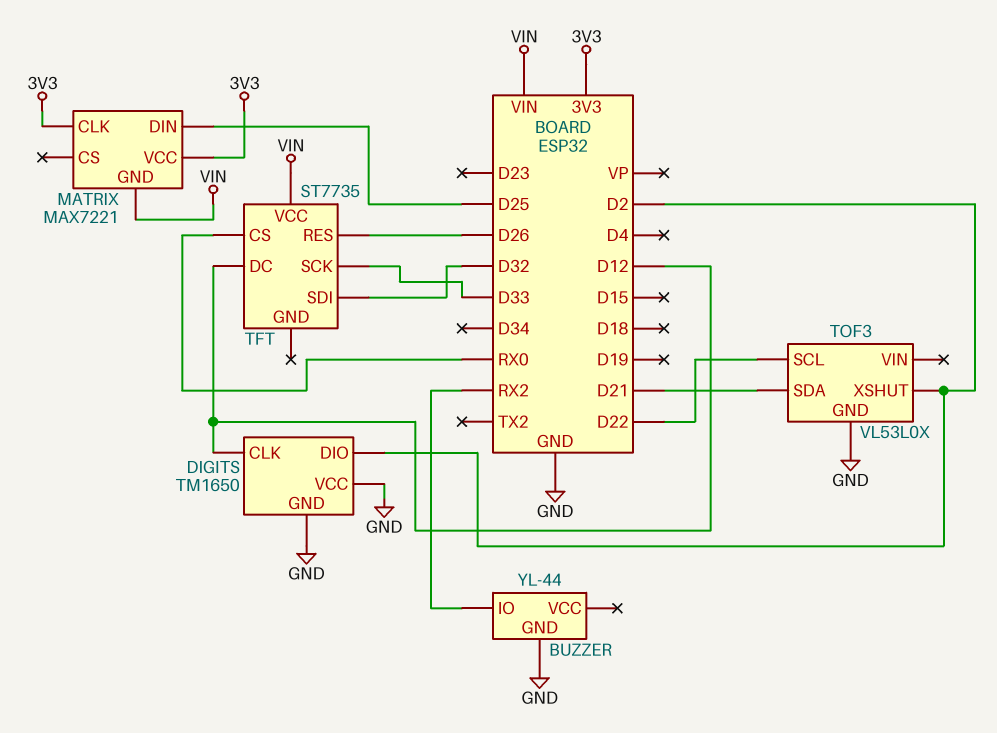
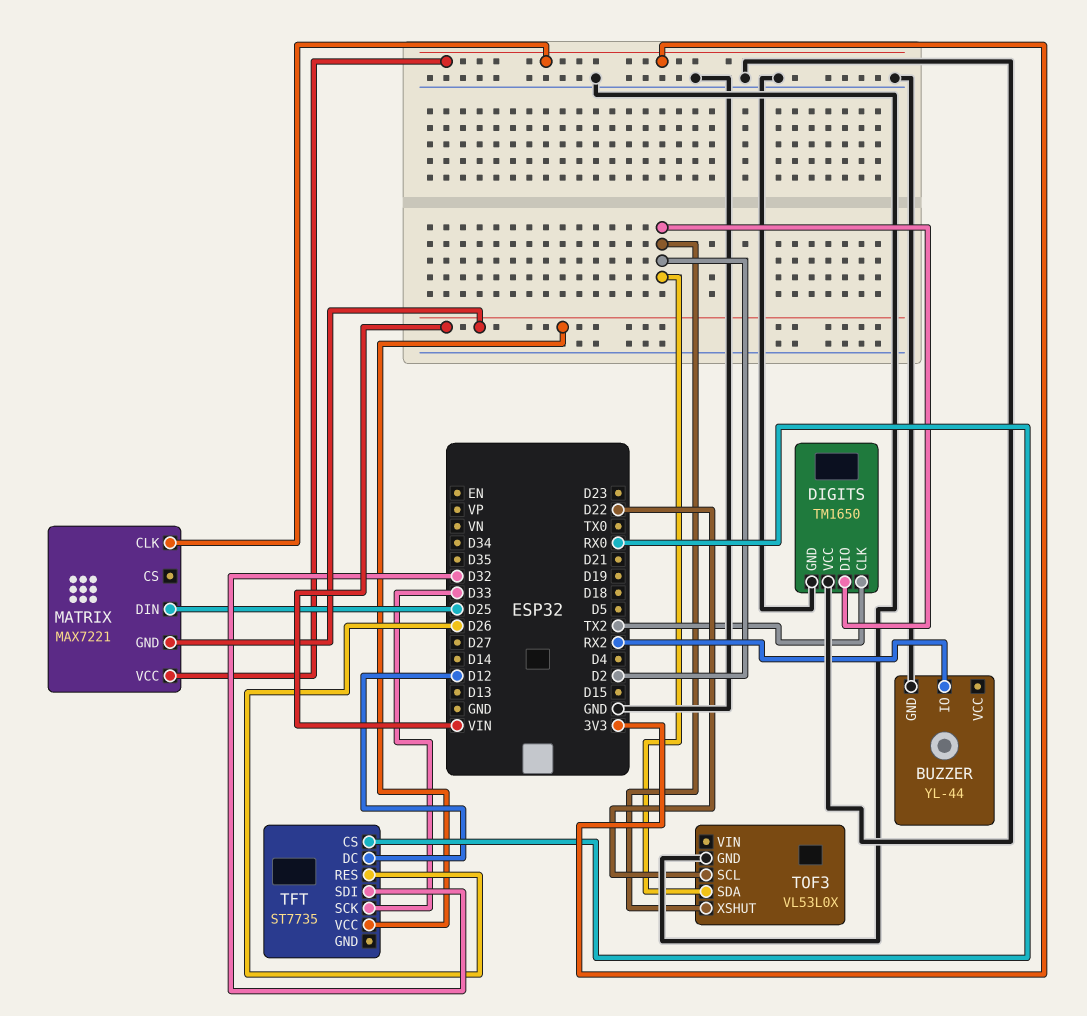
DIGITS pin CLK: D12 -> TX2
TOF3 pin SDA: D21 -> D2

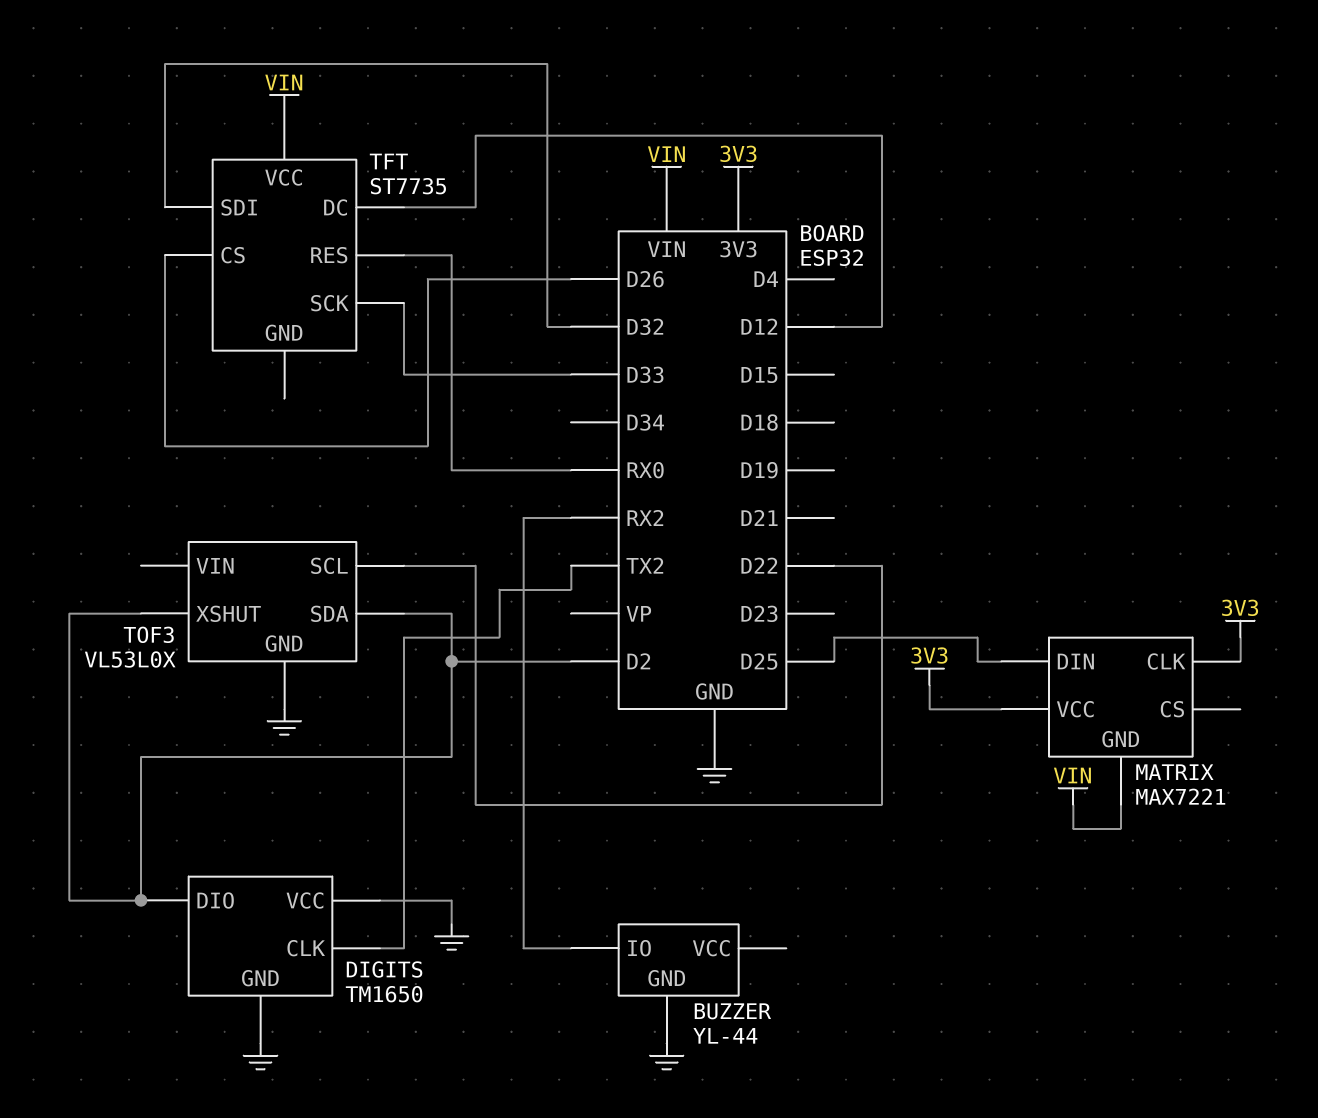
TFT pin CS: RX0 -> D26
TFT pin RES: D26 -> RX0

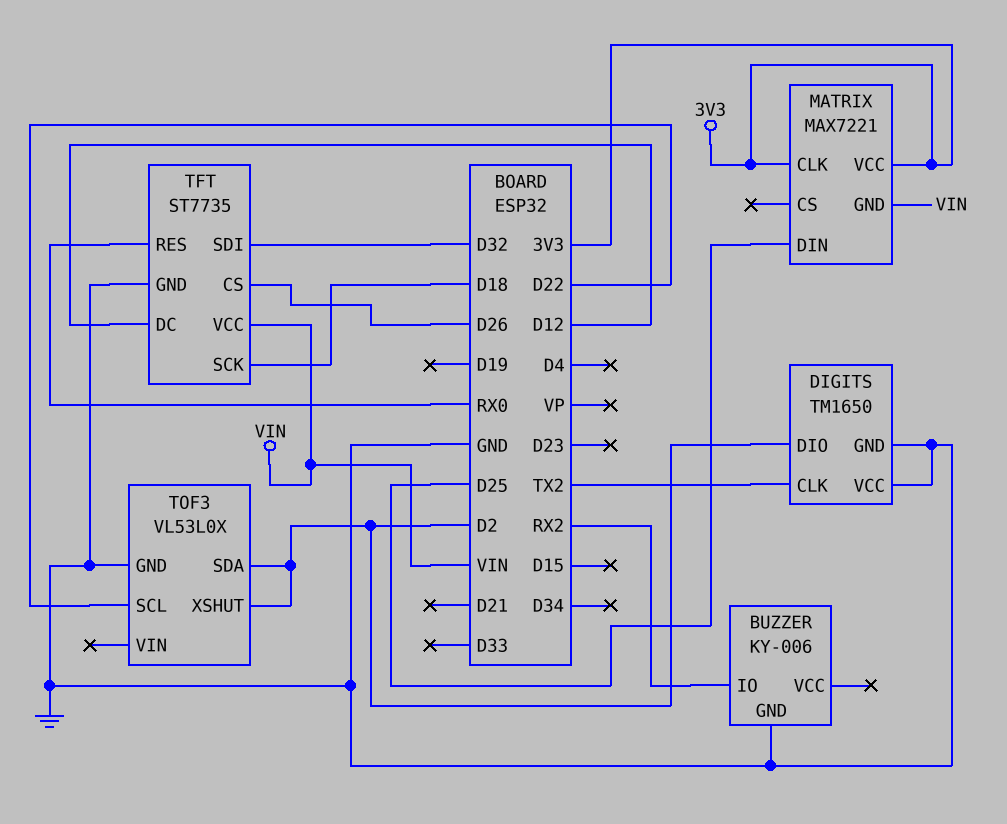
BUZZER: YL-44 -> KY-006
TFT pin GND: none -> GND
TFT pin SCK: D33 -> D18

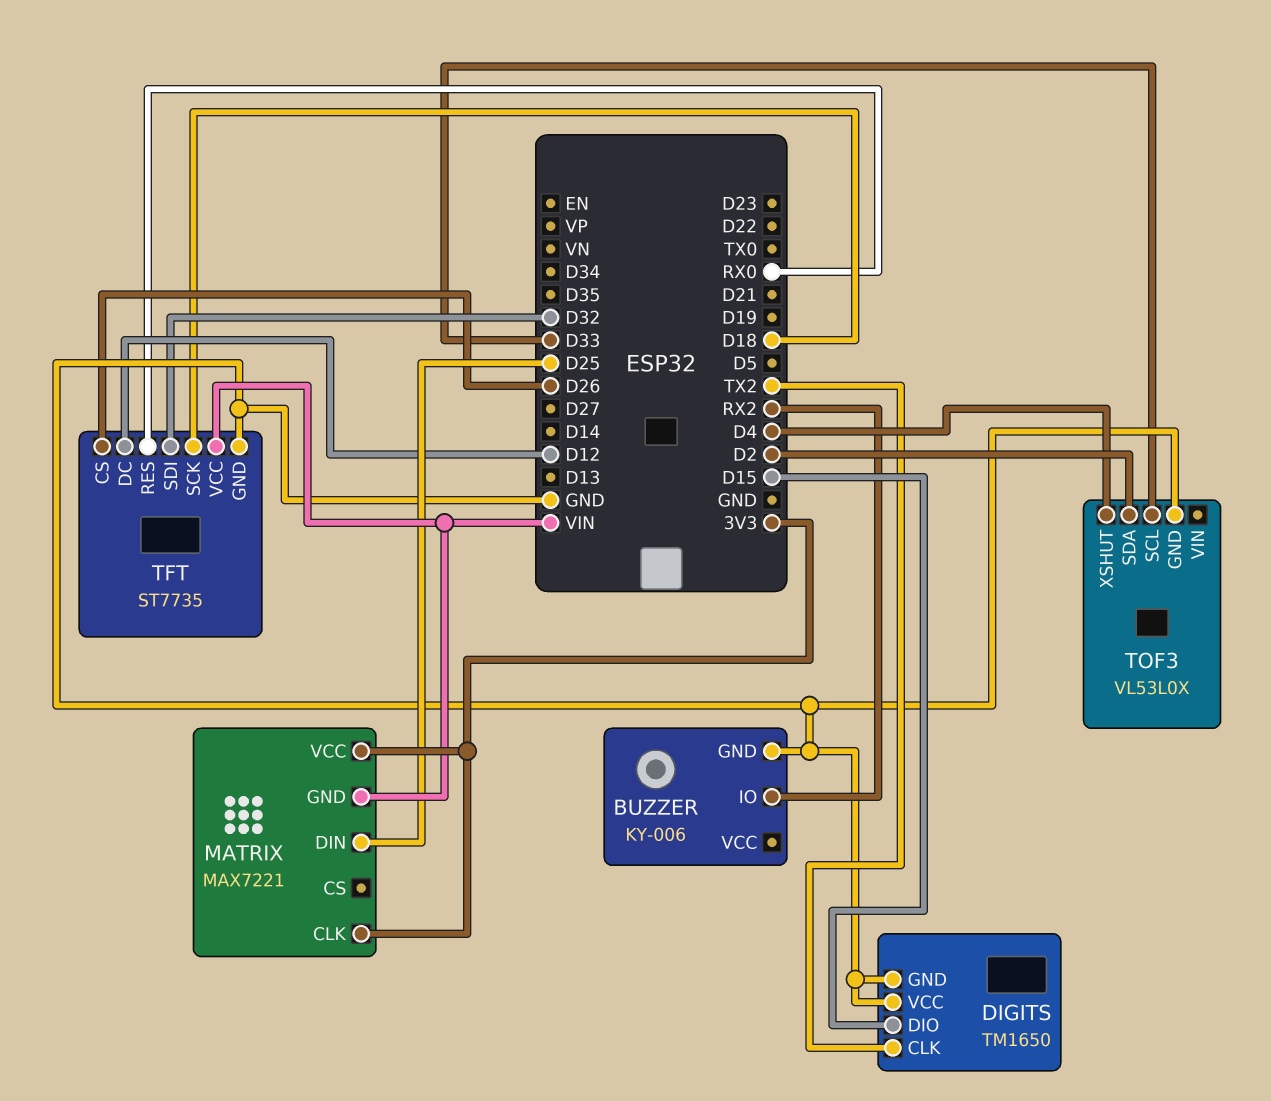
DIGITS pin DIO: D2 -> D15
TOF3 pin SCL: D22 -> D33
TOF3 pin XSHUT: D2 -> D4

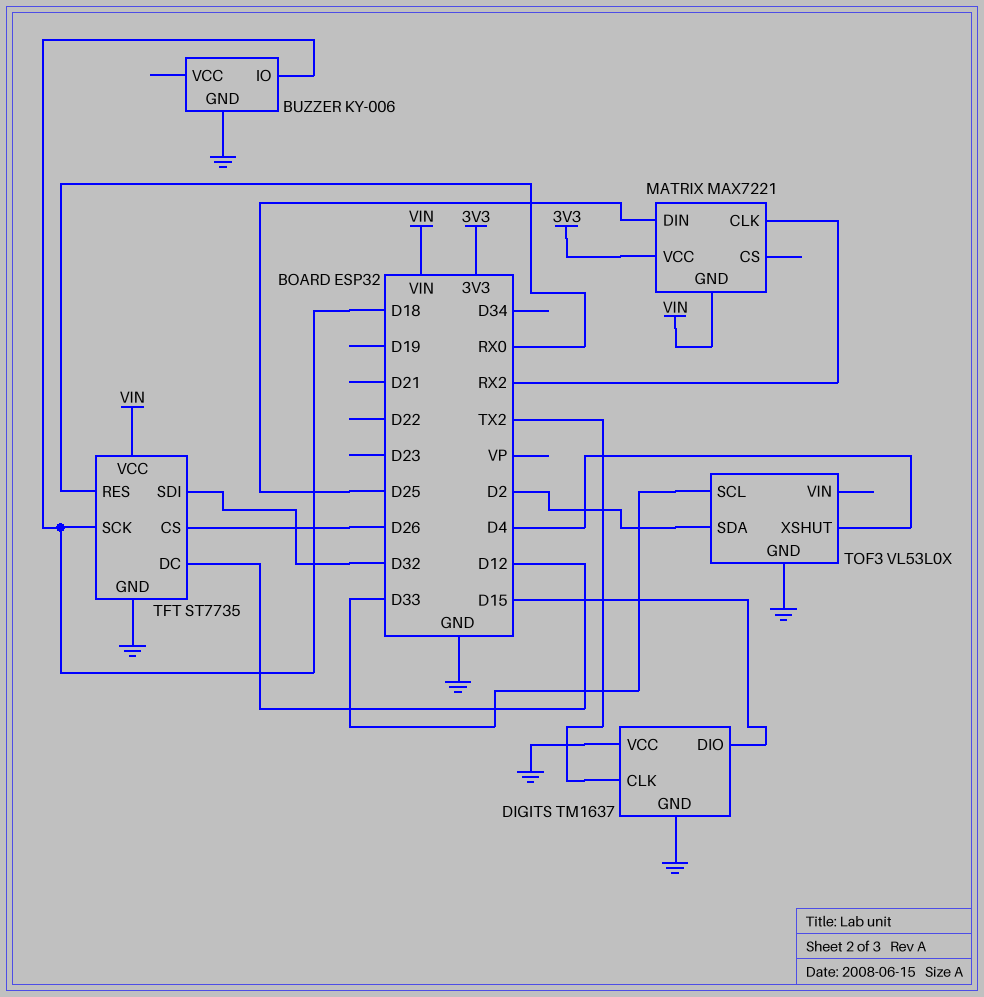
BUZZER pin IO: RX2 -> D18
DIGITS: TM1650 -> TM1637
MATRIX pin CLK: 3V3 -> RX2

